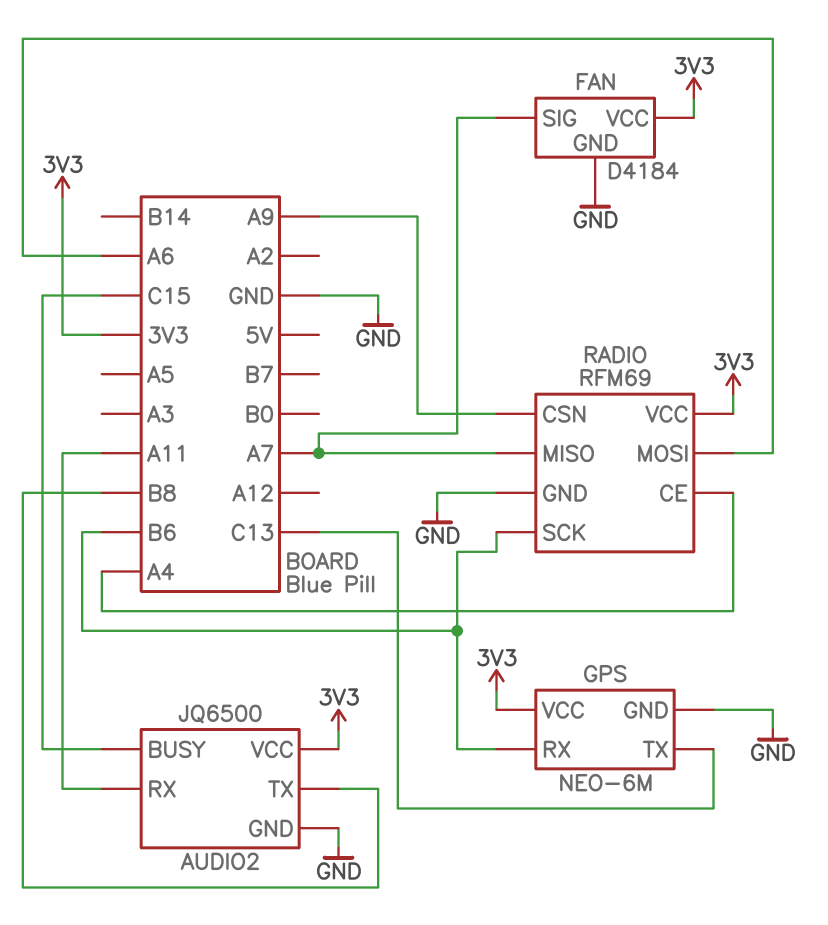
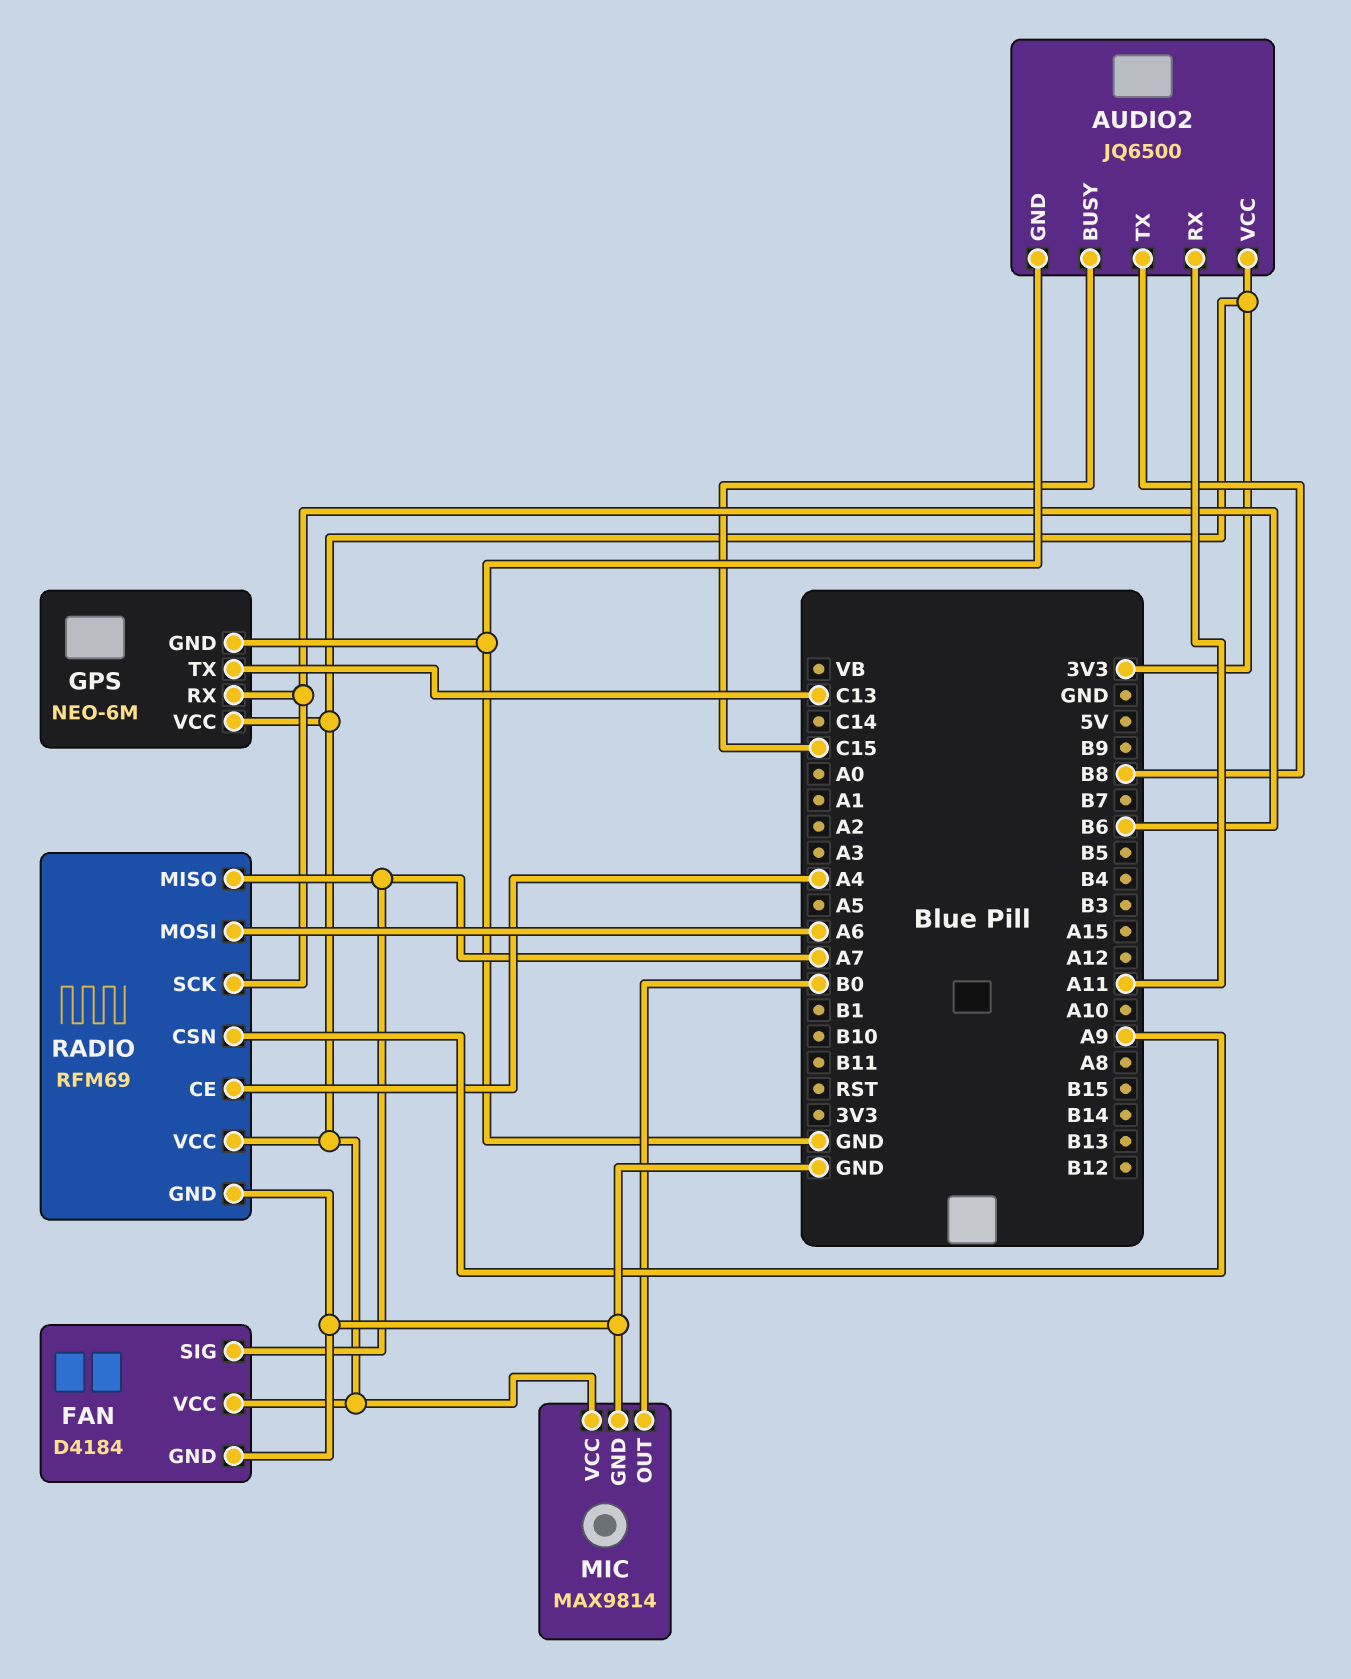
MIC: none -> MAX9814
MIC pin GND: none -> GND
MIC pin OUT: none -> B0
MIC pin VCC: none -> 3V3

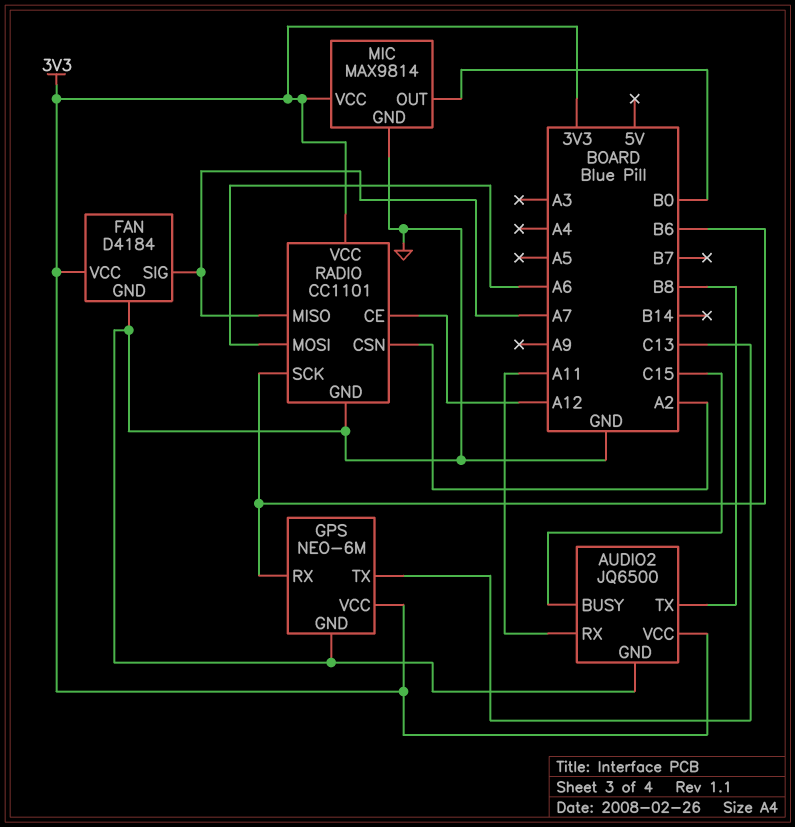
RADIO: RFM69 -> CC1101
RADIO pin CE: A4 -> A12
RADIO pin CSN: A9 -> A2

